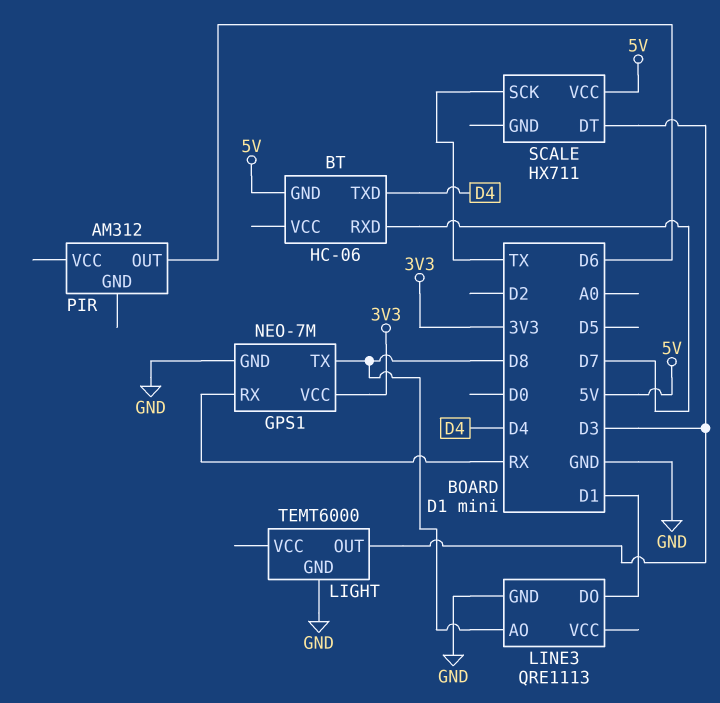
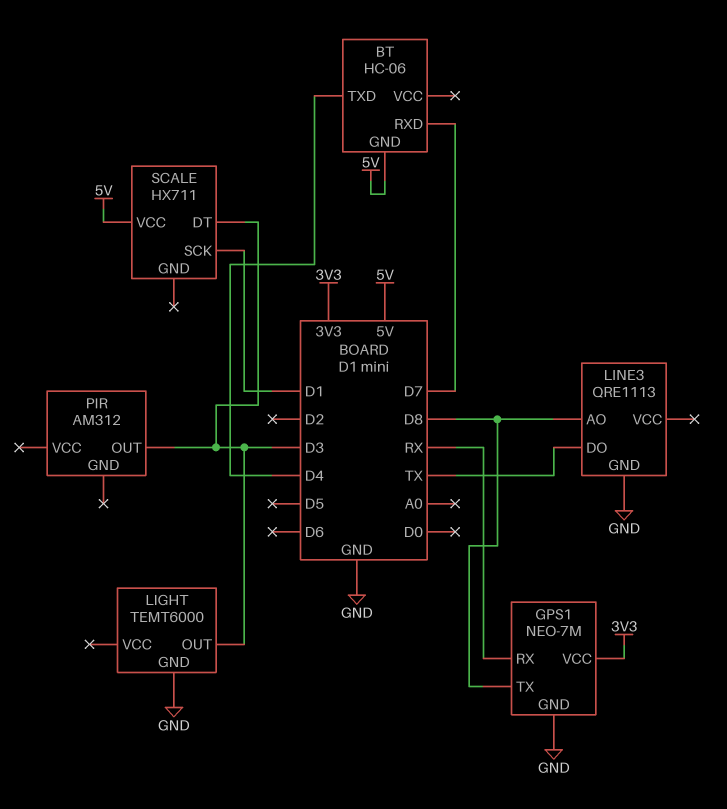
LINE3 pin DO: D1 -> TX
PIR pin OUT: D6 -> D3
SCALE pin SCK: TX -> D1

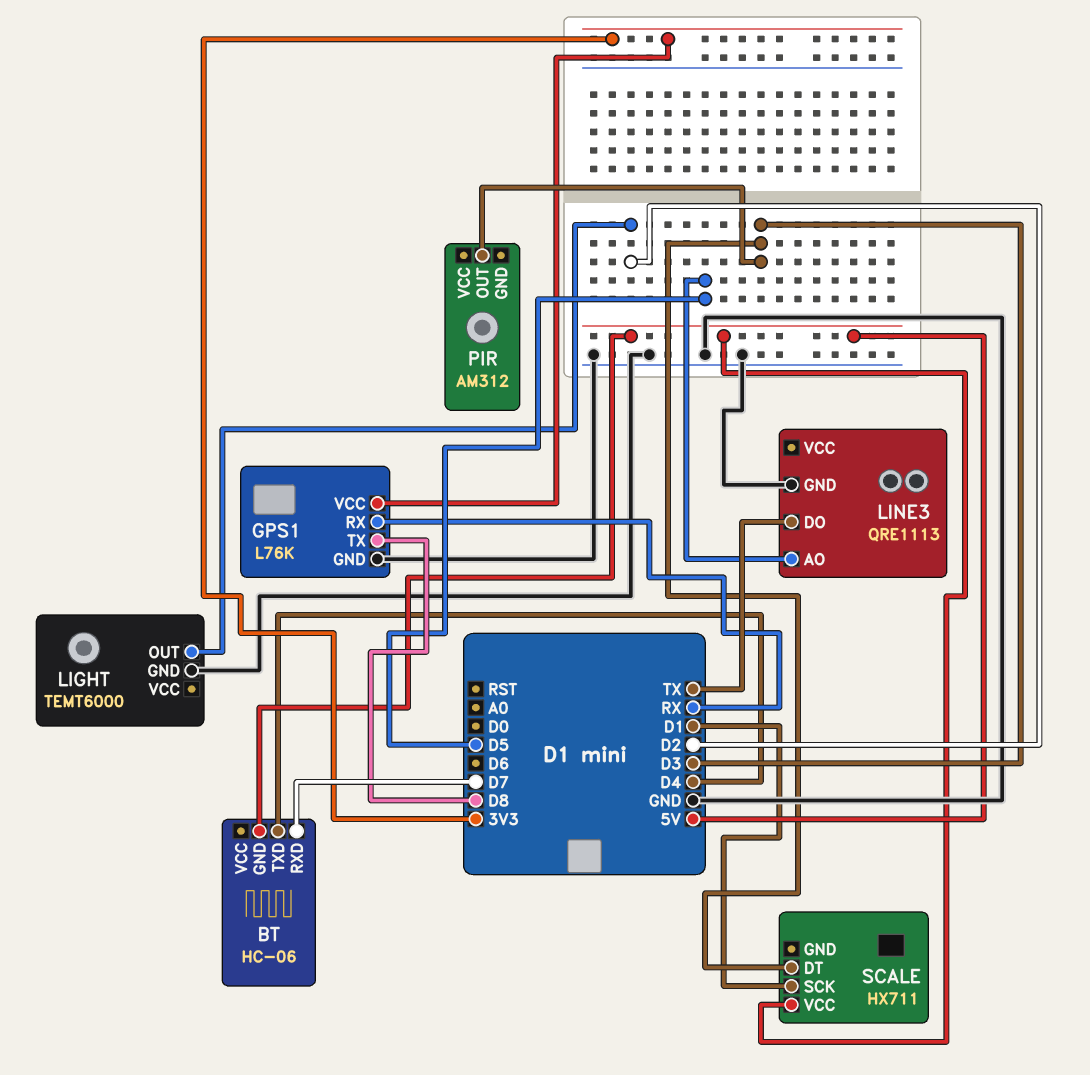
GPS1: NEO-7M -> L76K
LIGHT pin OUT: D3 -> D2
LINE3 pin AO: D8 -> D5

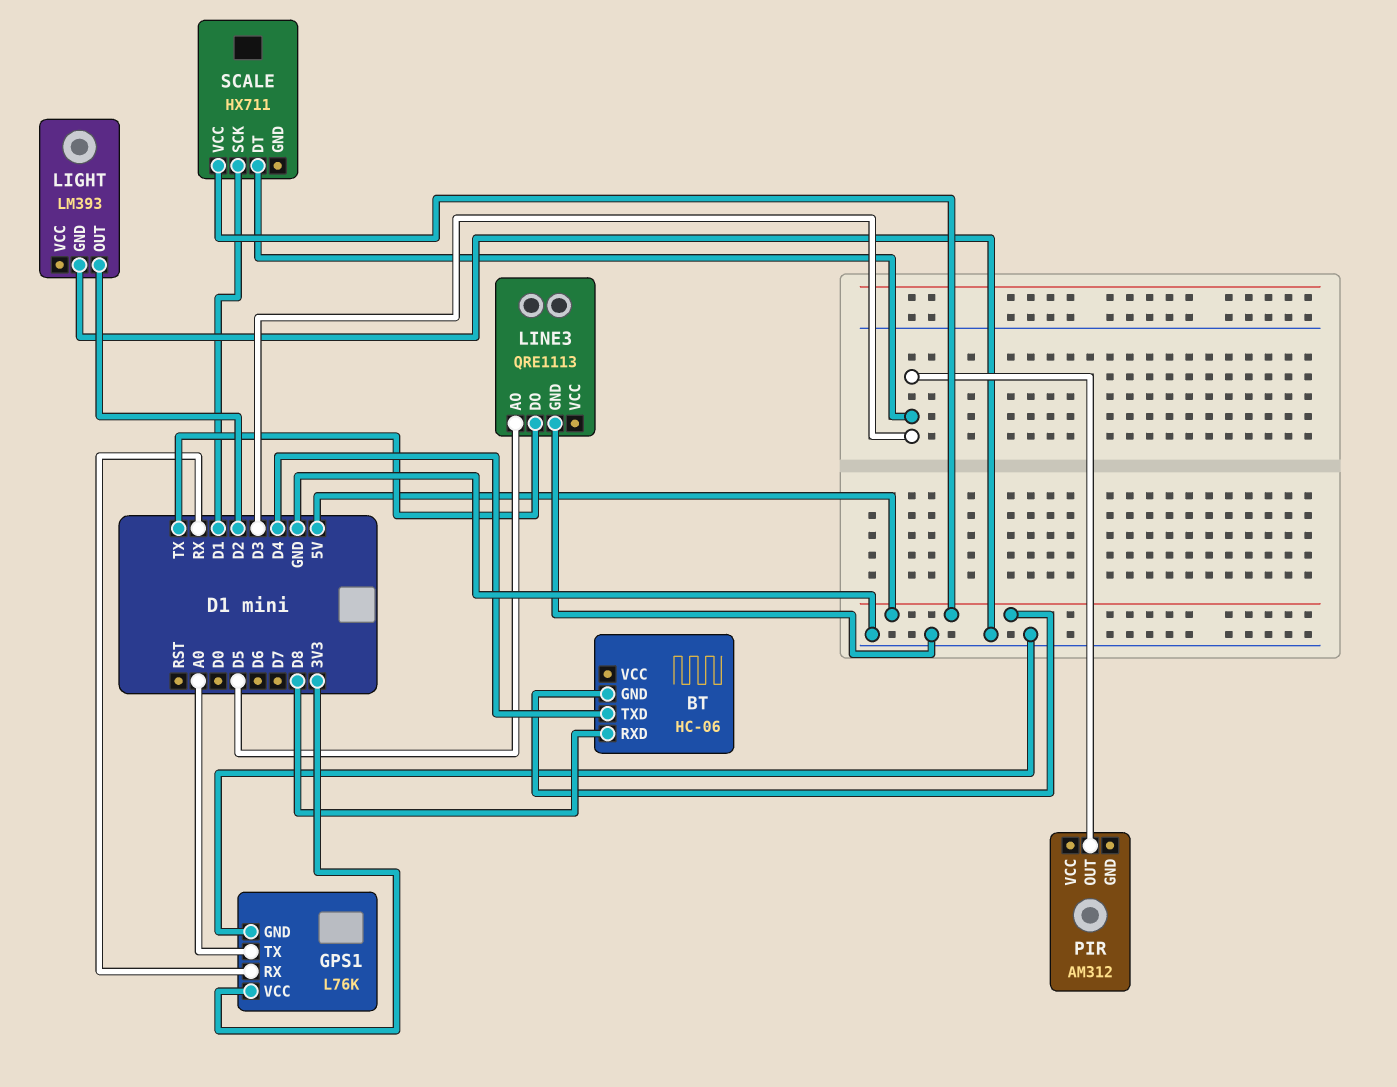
BT pin RXD: D7 -> D8
GPS1 pin TX: D8 -> A0
LIGHT: TEMT6000 -> LM393

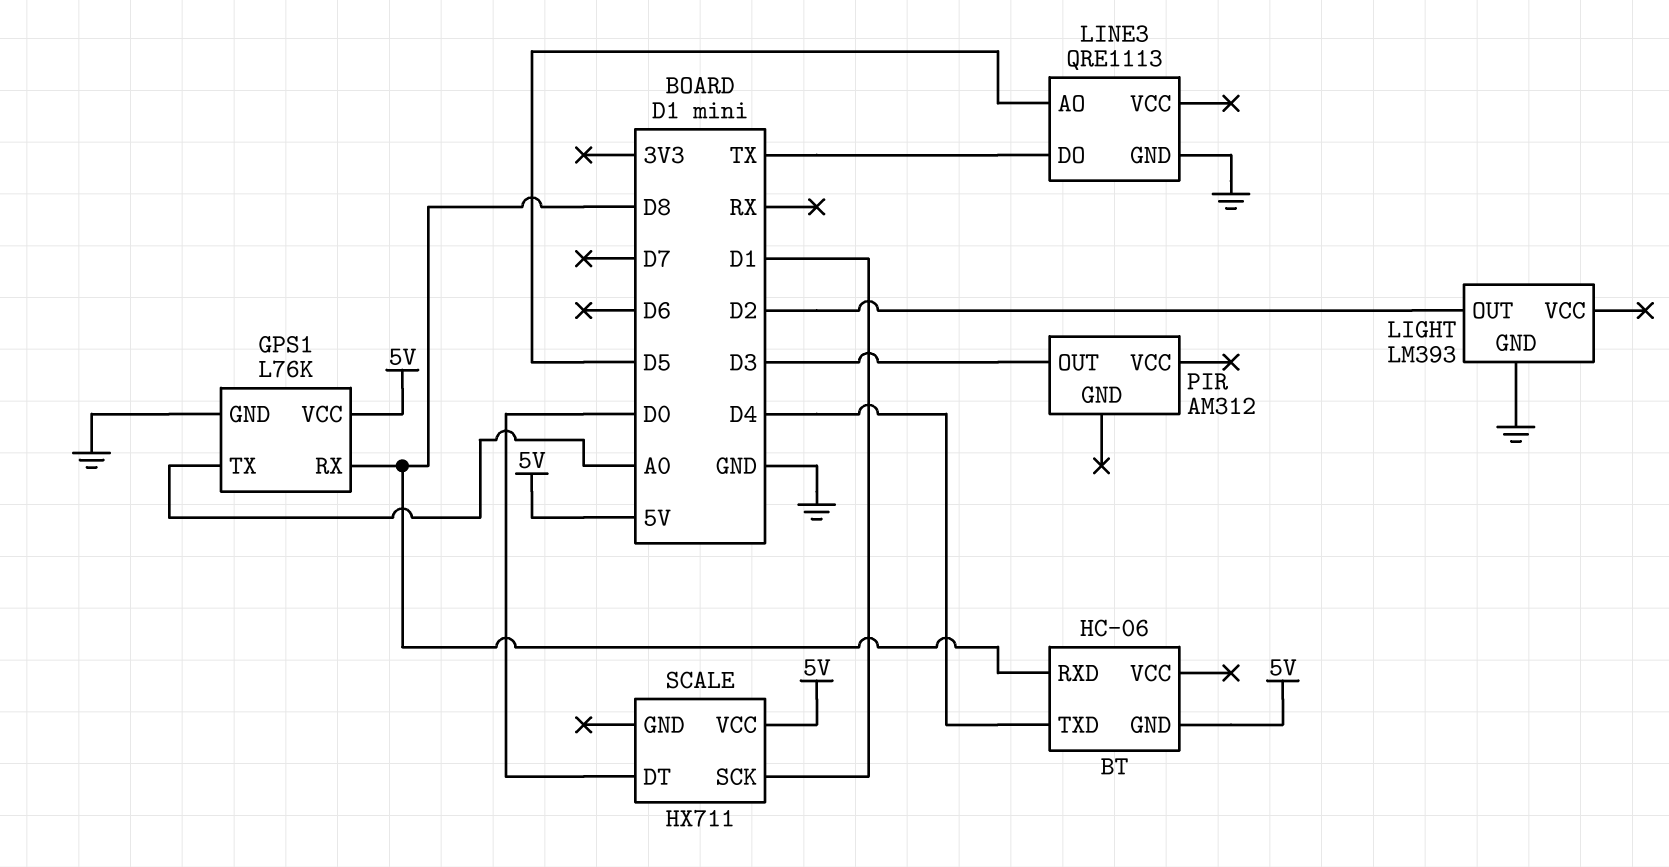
GPS1 pin RX: RX -> D8
GPS1 pin VCC: 3V3 -> 5V
SCALE pin DT: D3 -> D0

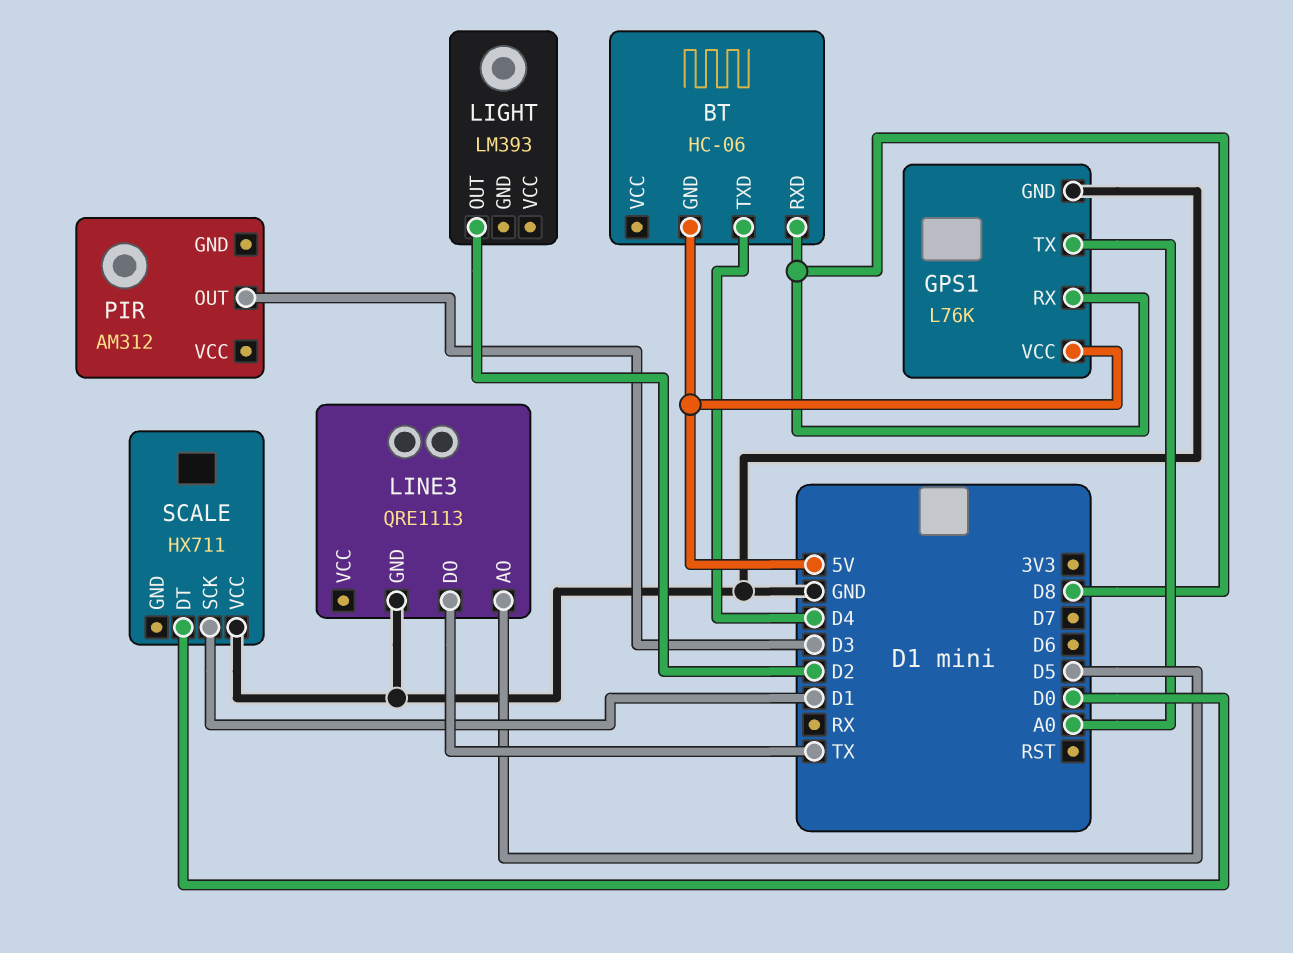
LIGHT pin GND: GND -> none
SCALE pin VCC: 5V -> GND

